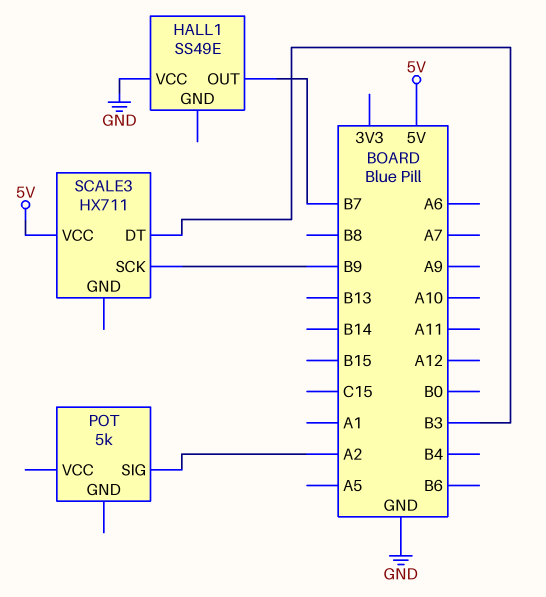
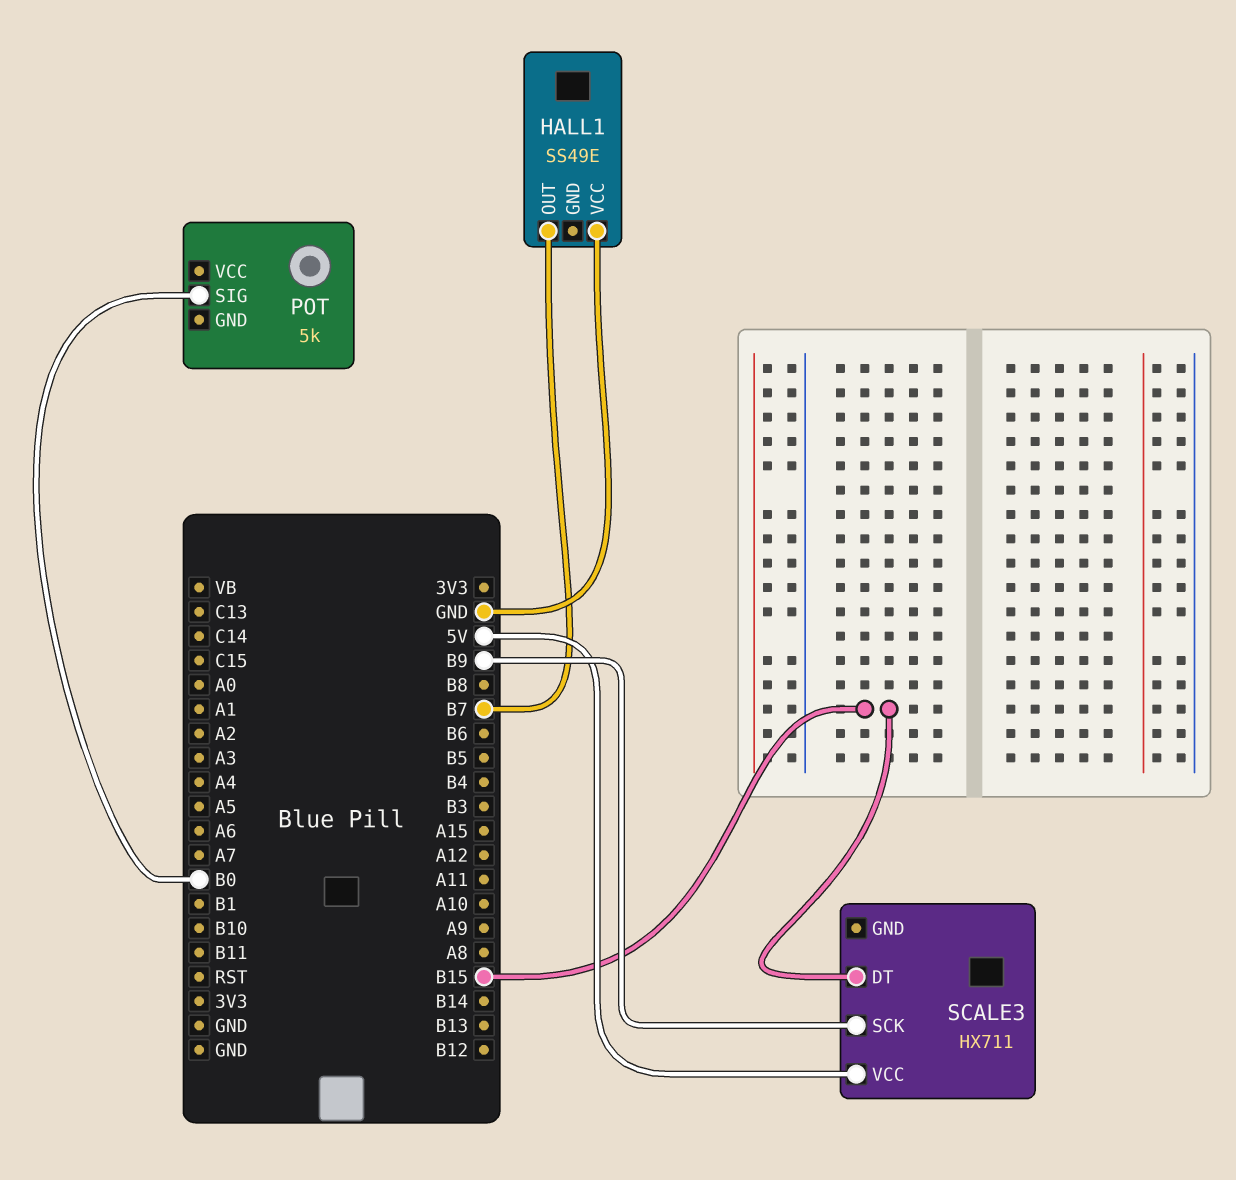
POT pin SIG: A2 -> B0
SCALE3 pin DT: B3 -> B15

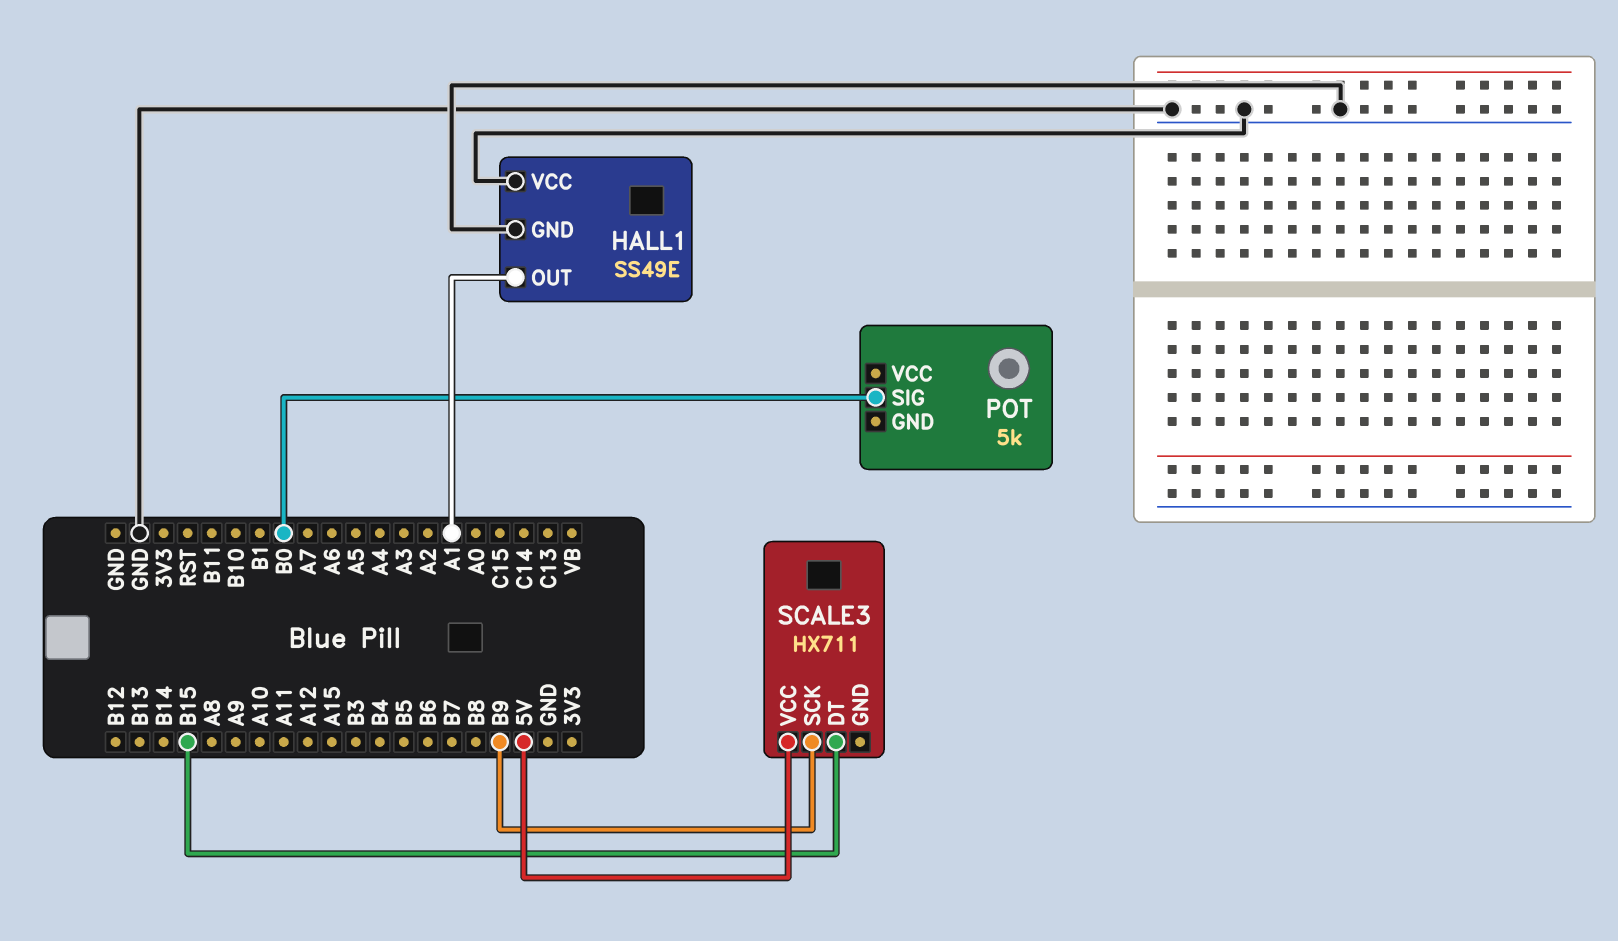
HALL1 pin GND: none -> GND
HALL1 pin OUT: B7 -> A1

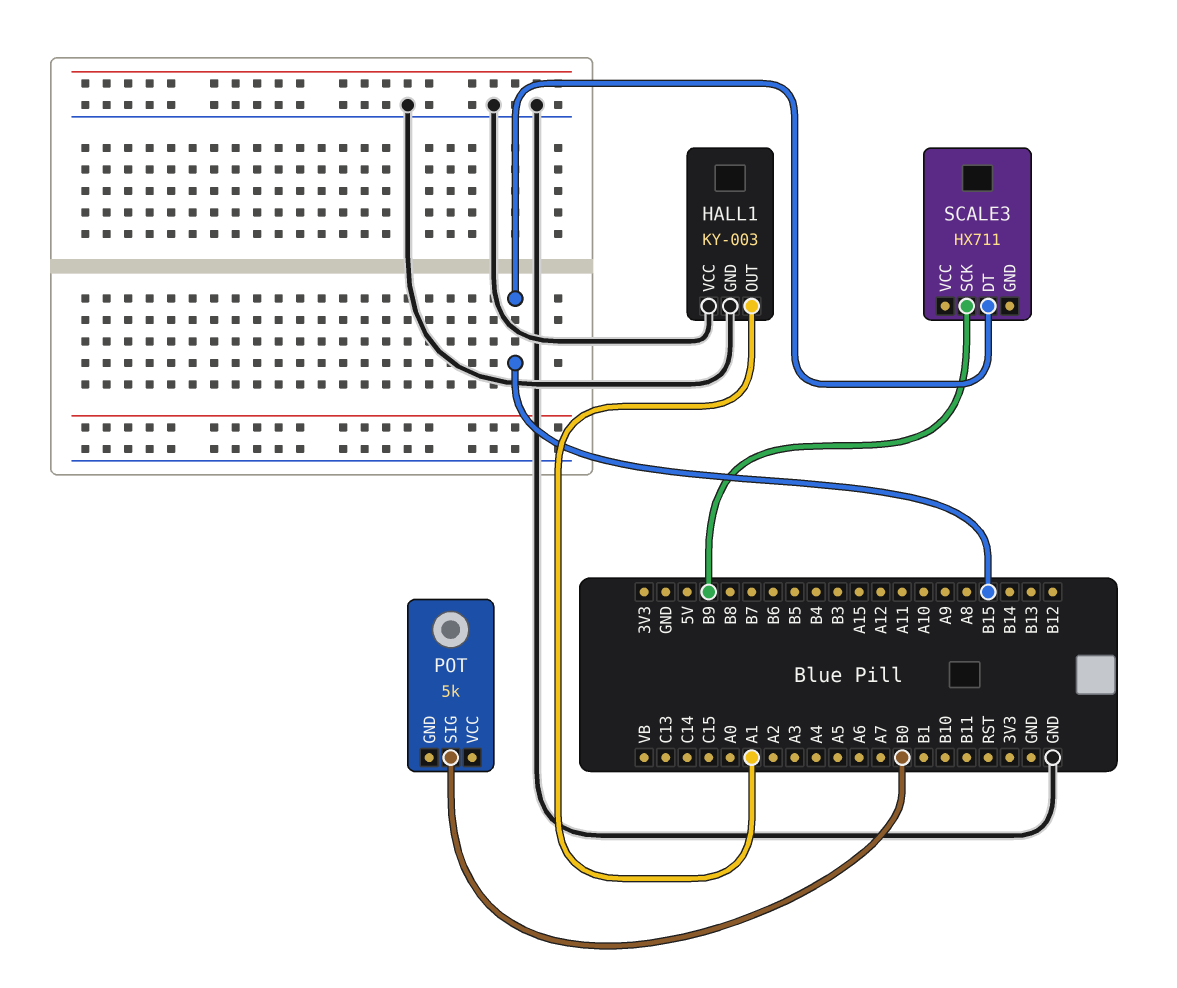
HALL1: SS49E -> KY-003
SCALE3 pin VCC: 5V -> none

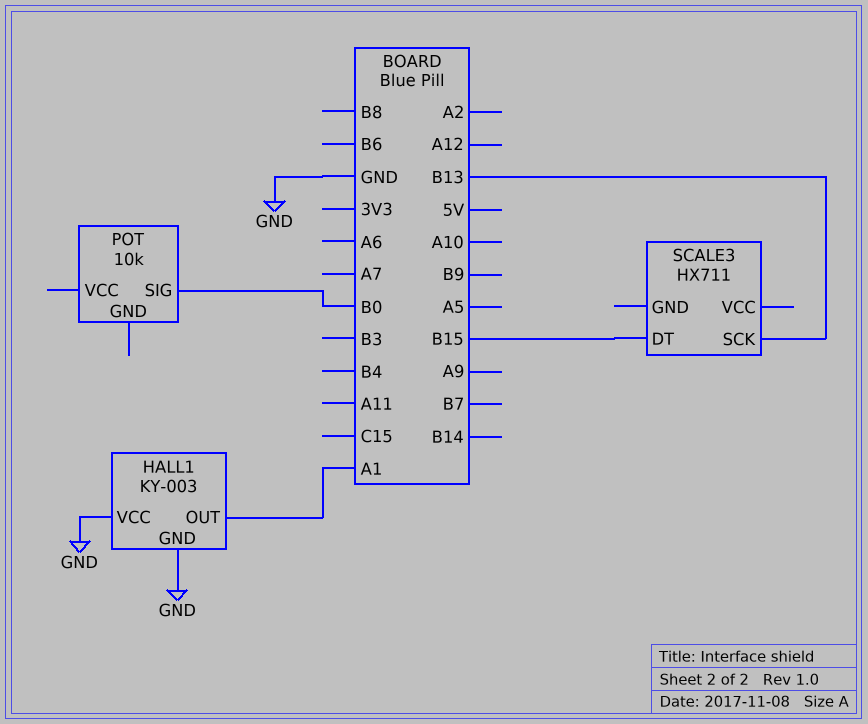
POT: 5k -> 10k
SCALE3 pin SCK: B9 -> B13

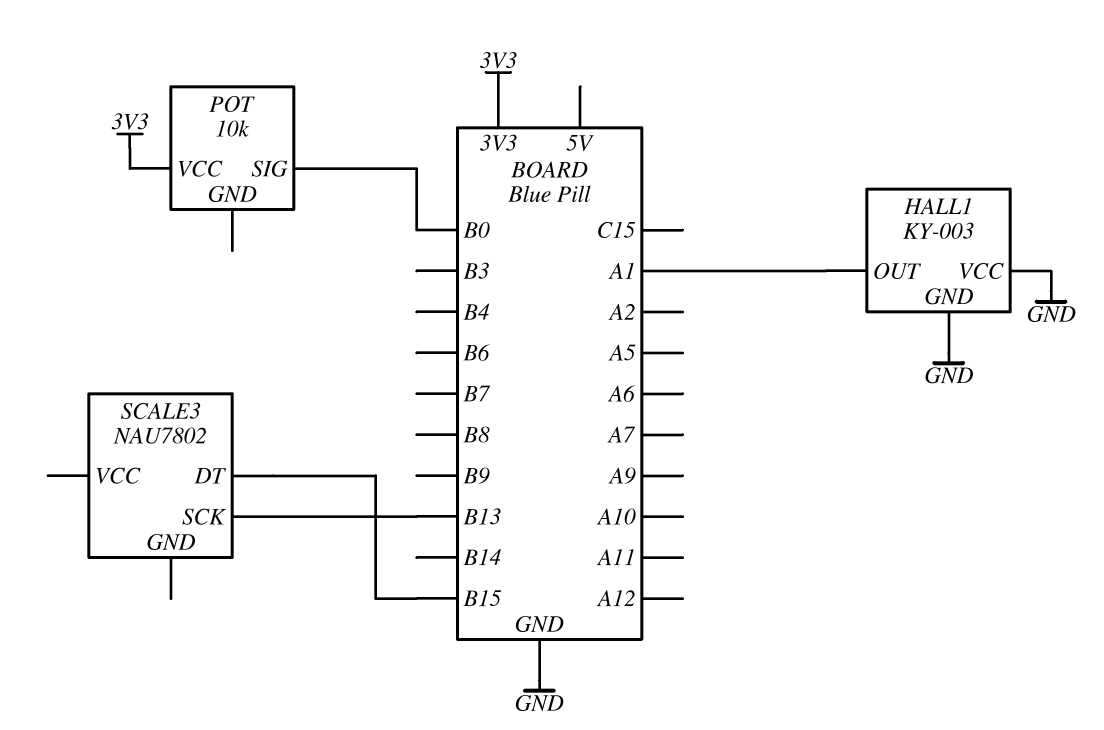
POT pin VCC: none -> 3V3
SCALE3: HX711 -> NAU7802

